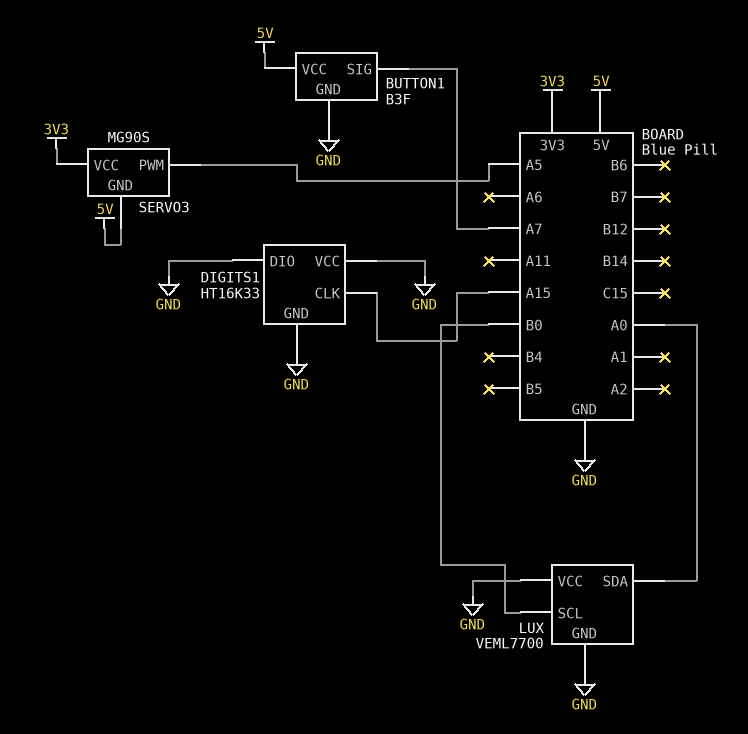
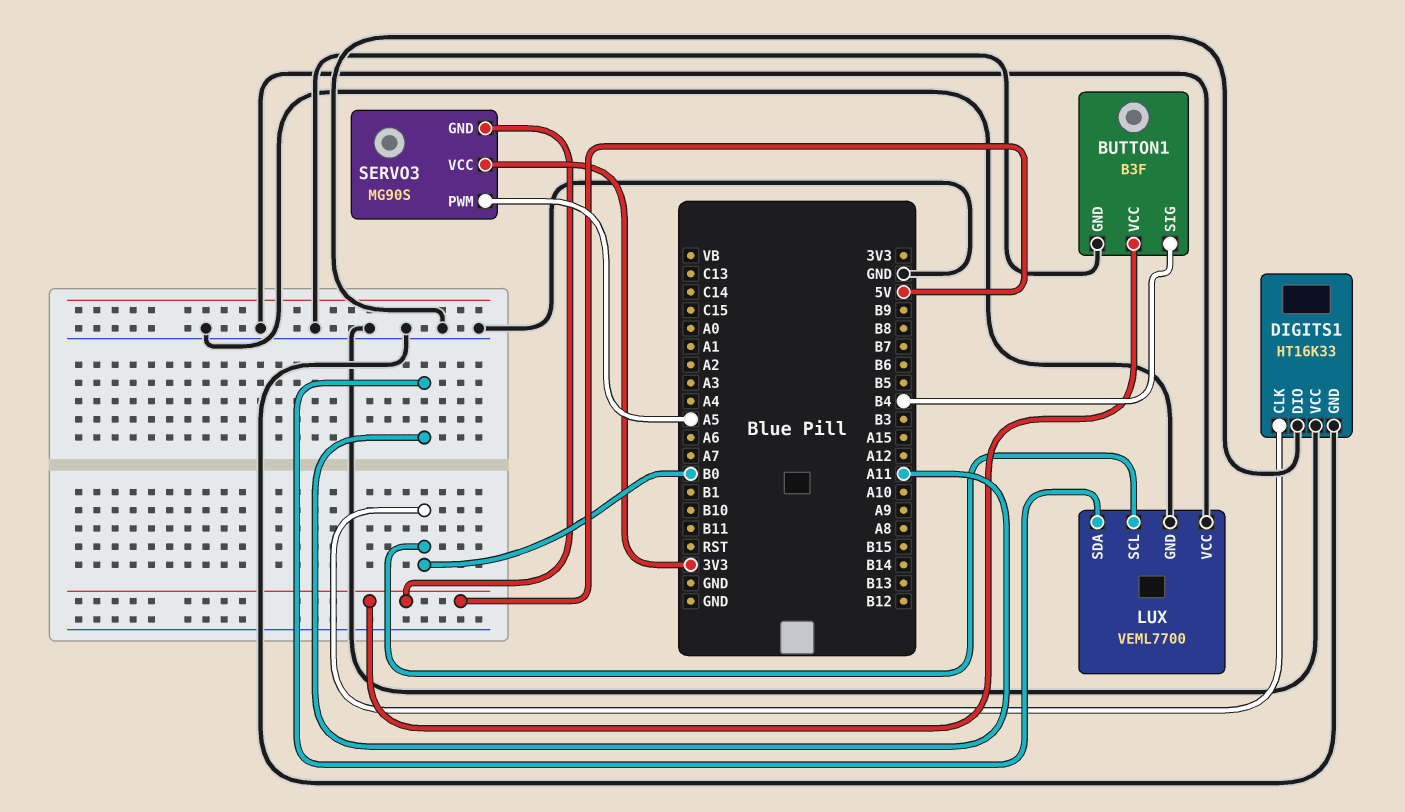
BUTTON1 pin SIG: A7 -> B4
DIGITS1 pin CLK: A15 -> B0
LUX pin SDA: A0 -> A11

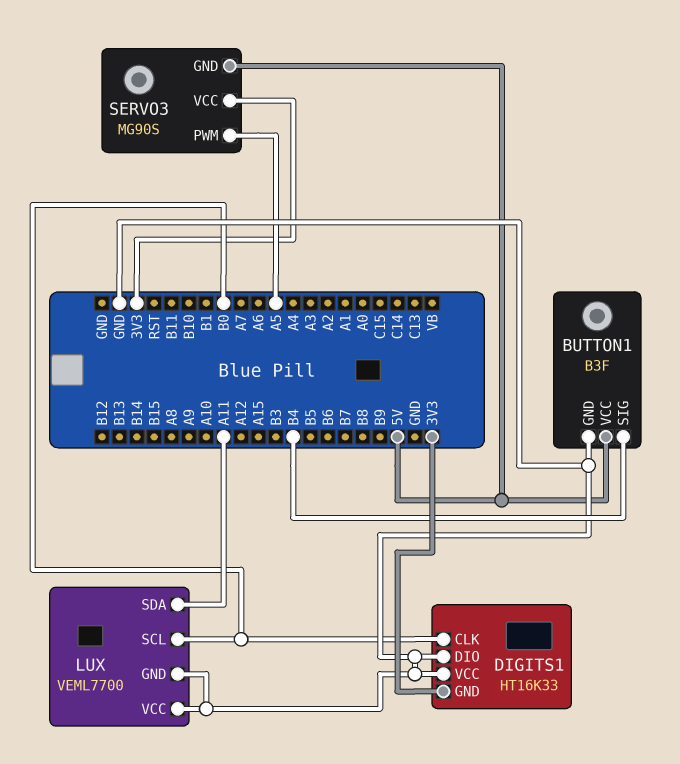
DIGITS1 pin GND: GND -> 3V3

